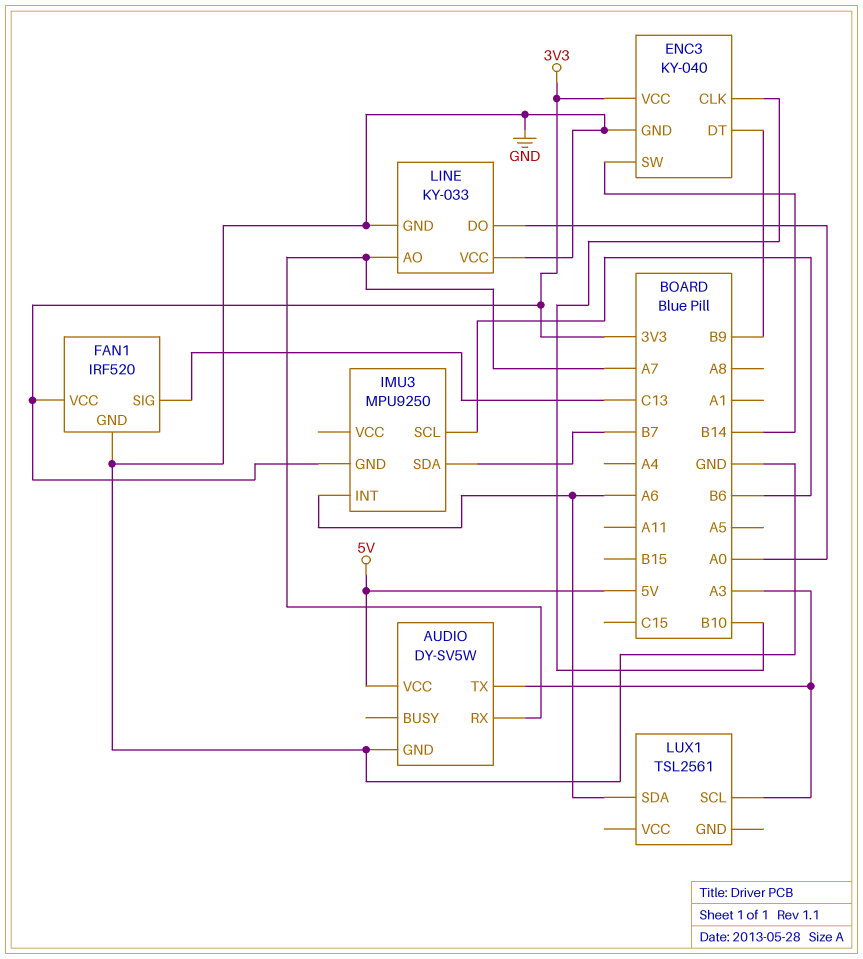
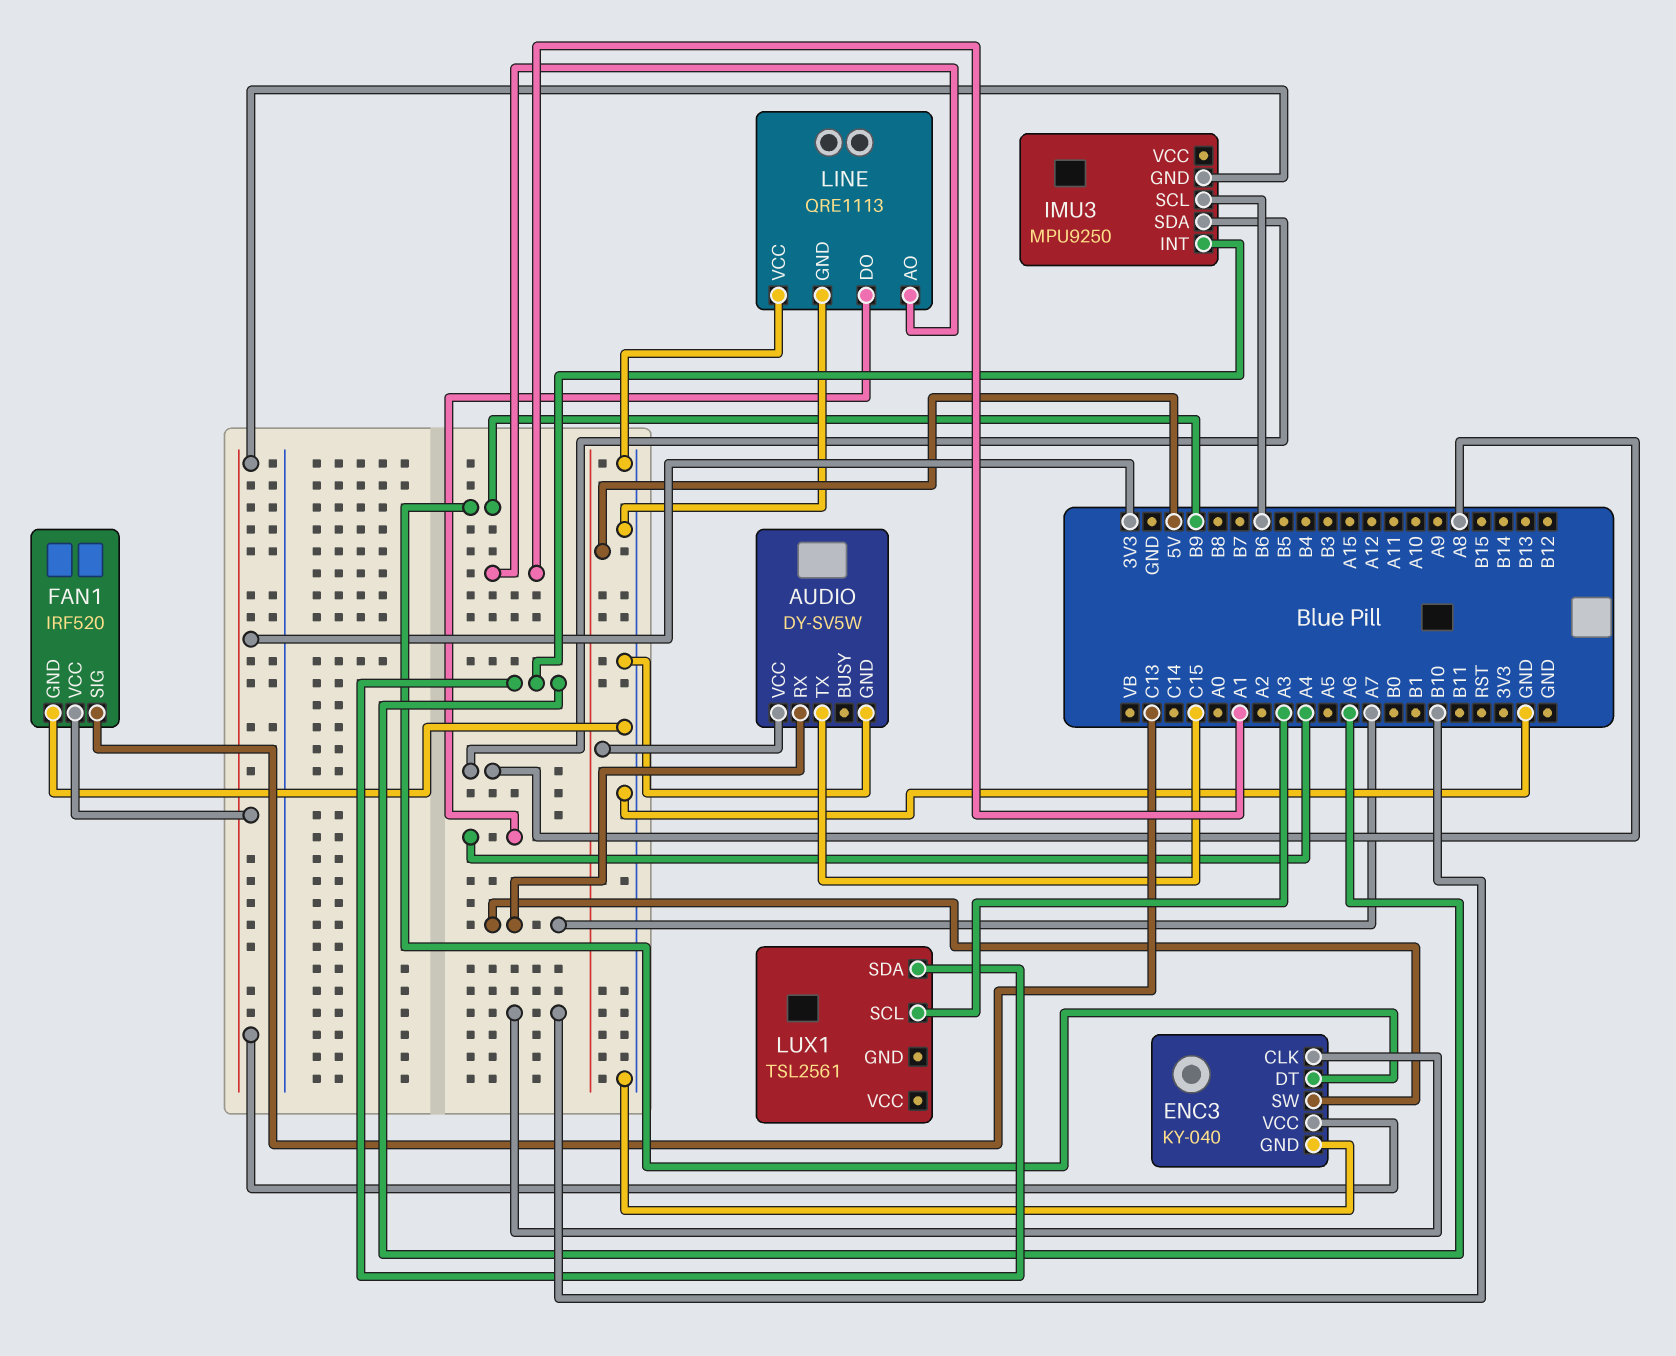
AUDIO pin TX: A3 -> C15
ENC3 pin SW: B14 -> A7
IMU3 pin SDA: B7 -> A8
LINE: KY-033 -> QRE1113
LINE pin AO: A7 -> A1
LINE pin DO: A0 -> A4

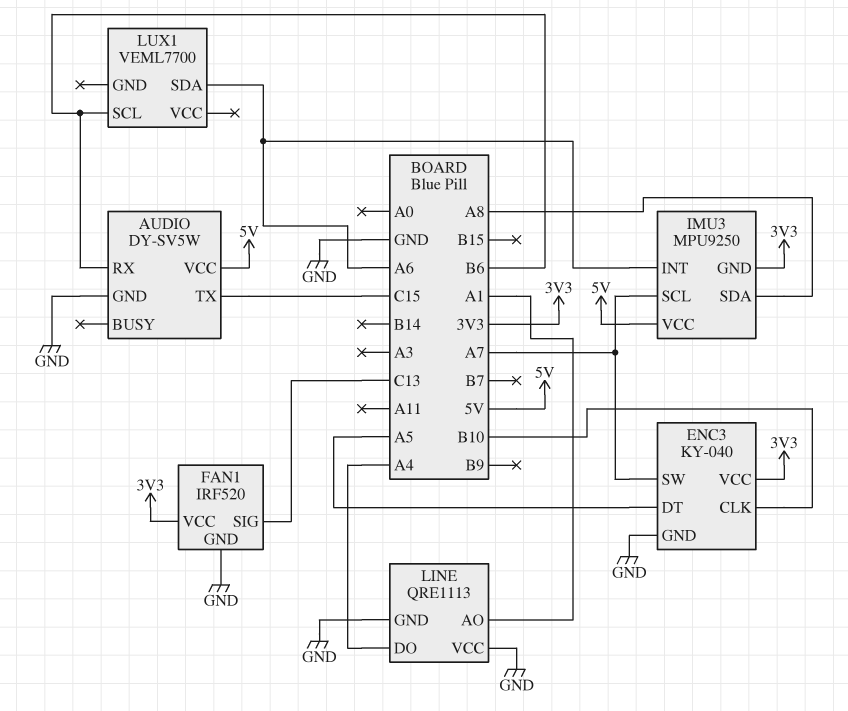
AUDIO pin RX: A7 -> B6
ENC3 pin DT: B9 -> A5
IMU3 pin SCL: B6 -> A7
IMU3 pin VCC: none -> 5V
LUX1: TSL2561 -> VEML7700
LUX1 pin SCL: A3 -> B6

